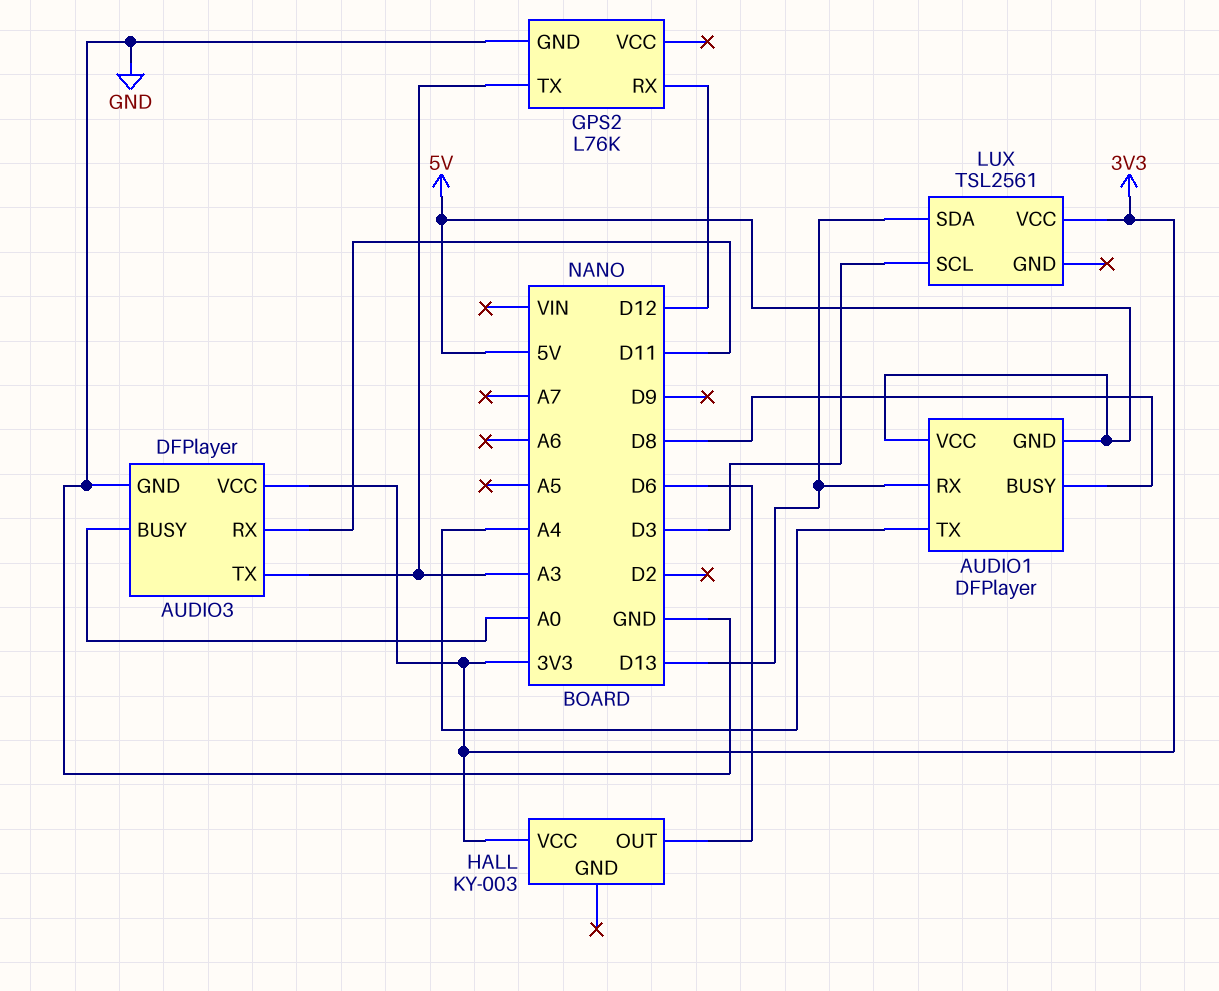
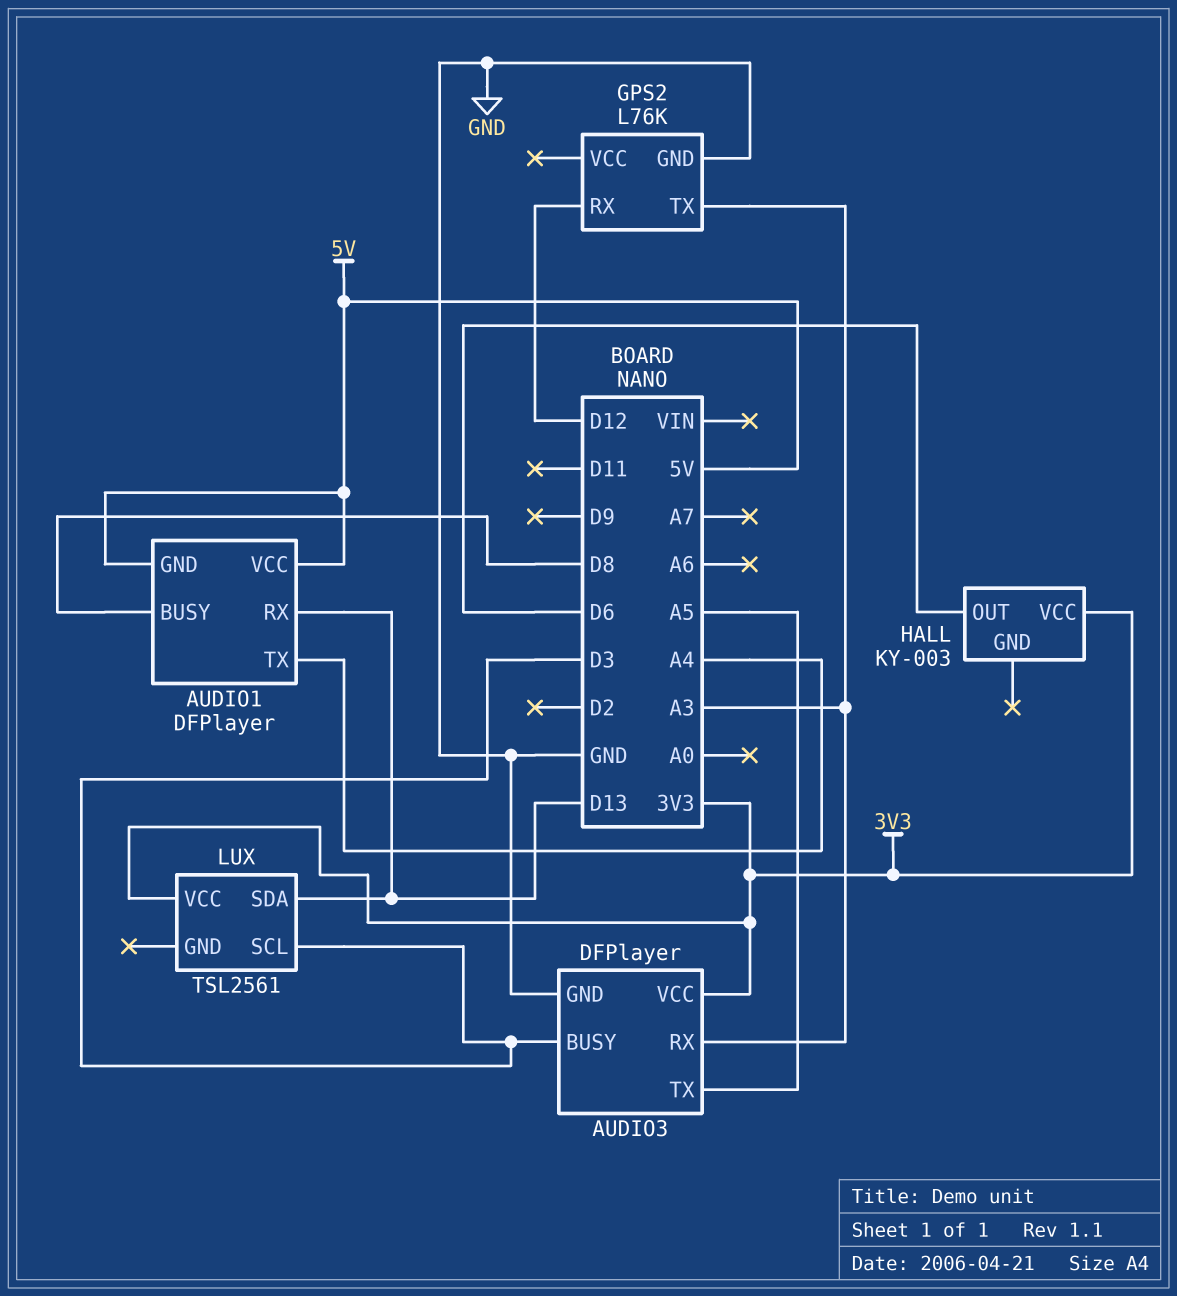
AUDIO3 pin BUSY: A0 -> D3
AUDIO3 pin RX: D11 -> A3
AUDIO3 pin TX: A3 -> A5

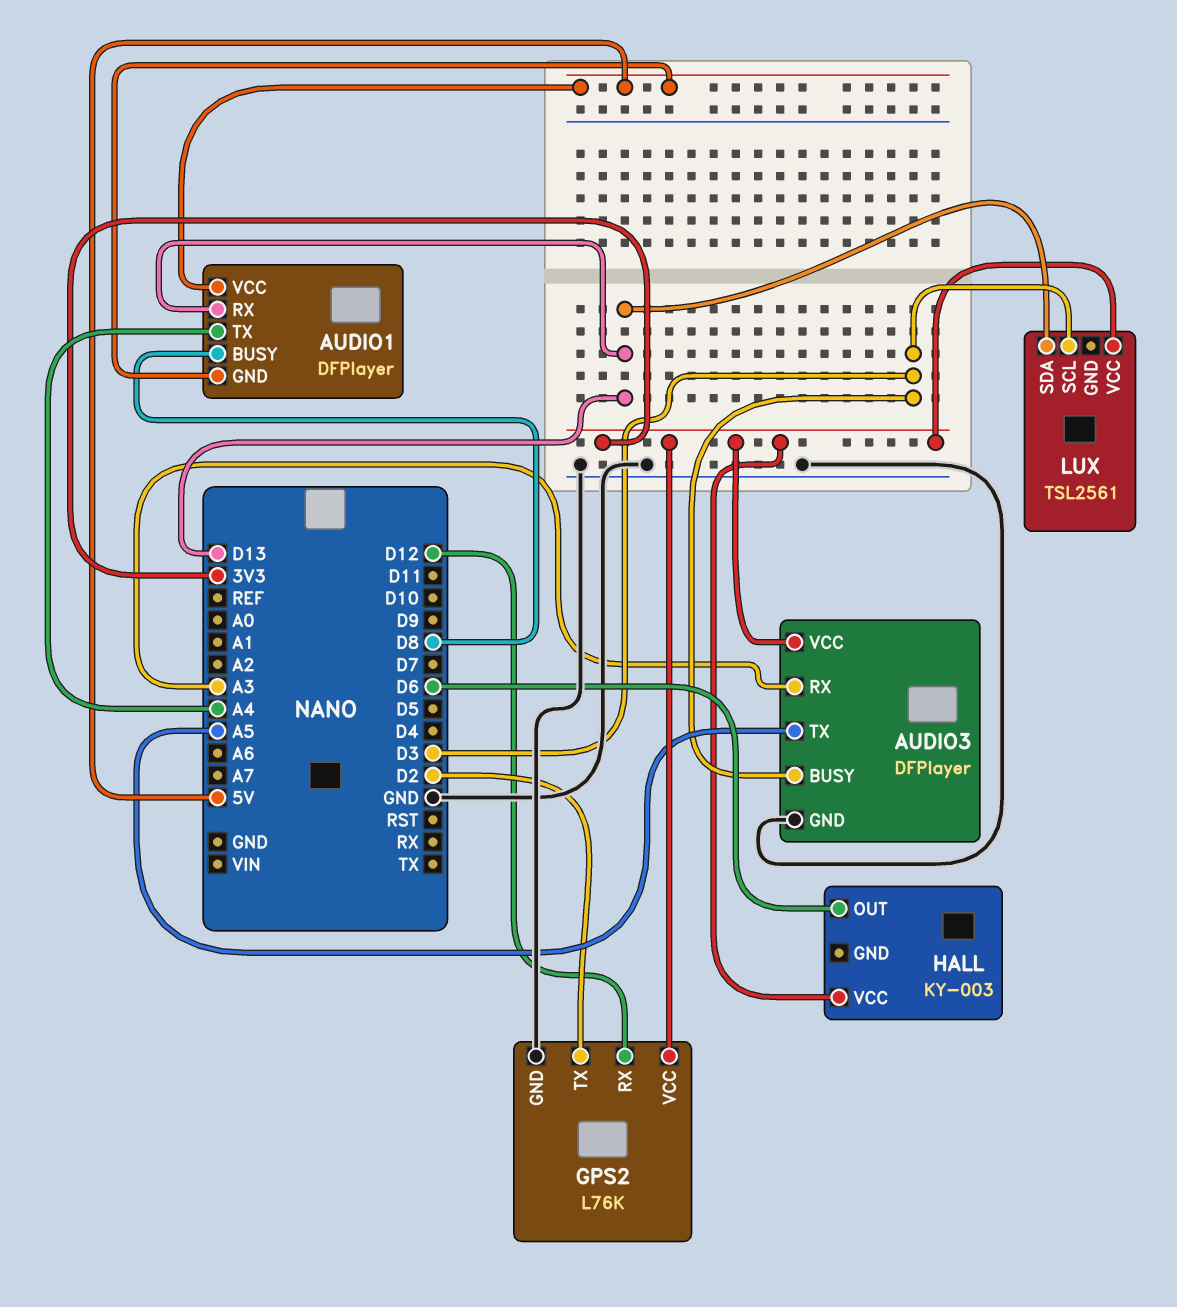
GPS2 pin TX: A3 -> D2
GPS2 pin VCC: none -> 3V3

